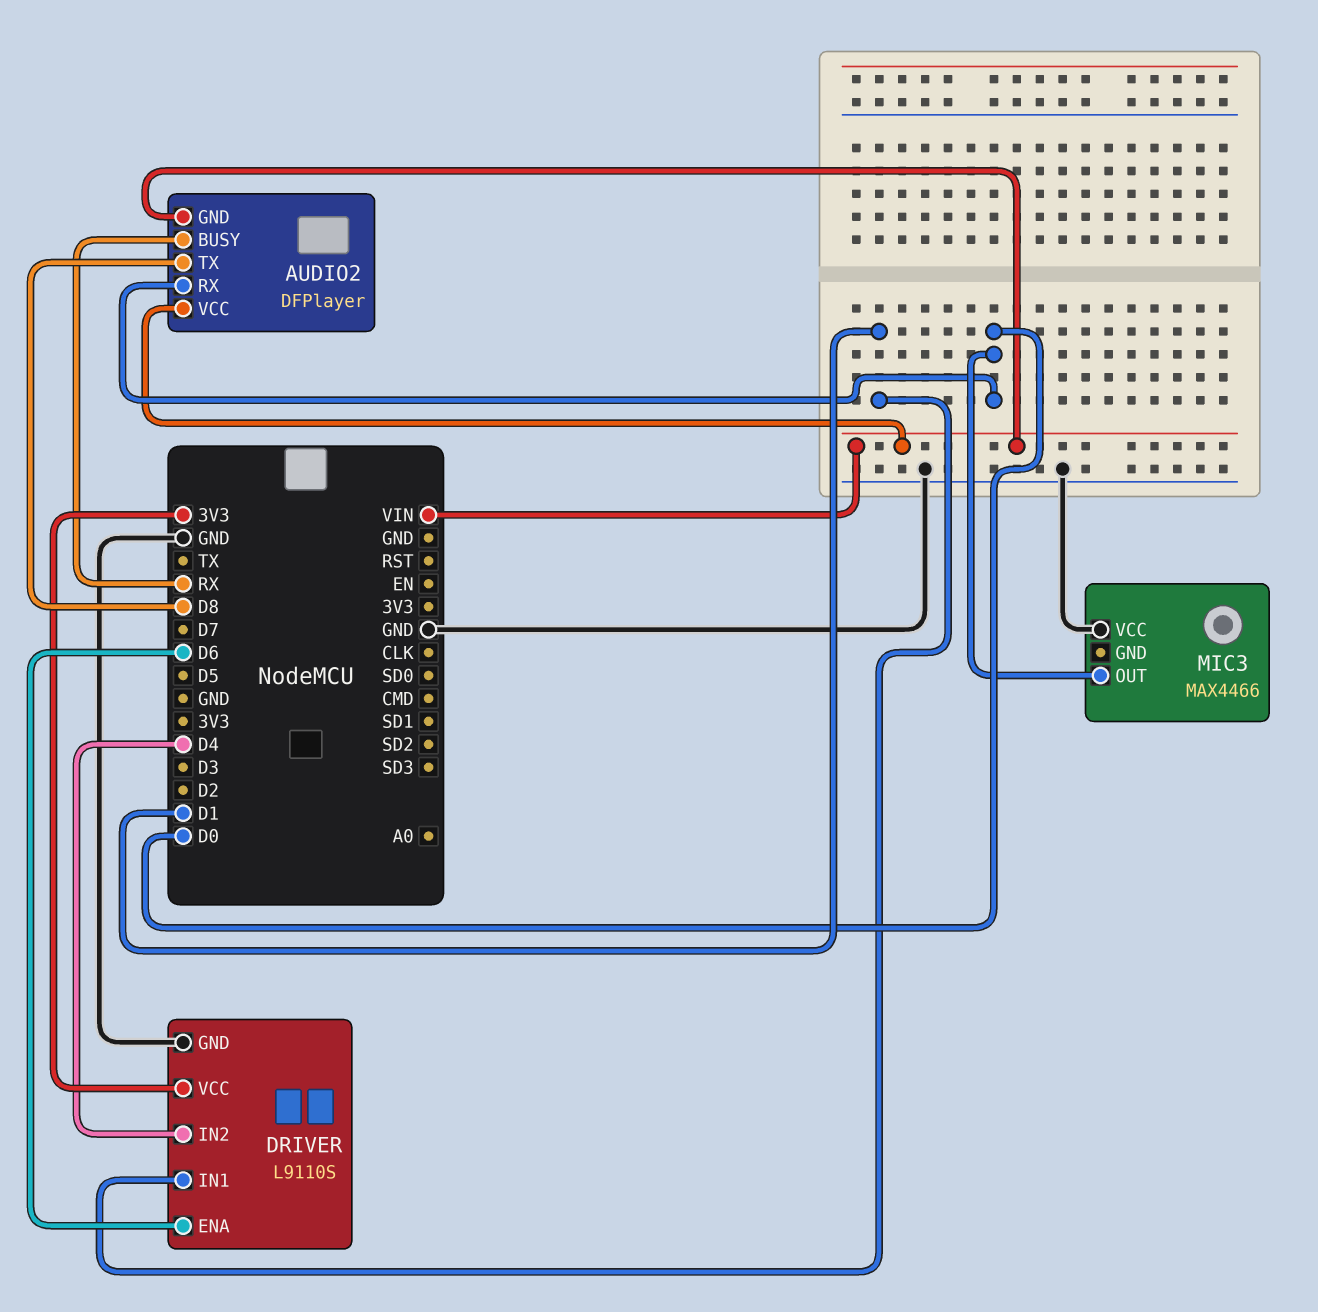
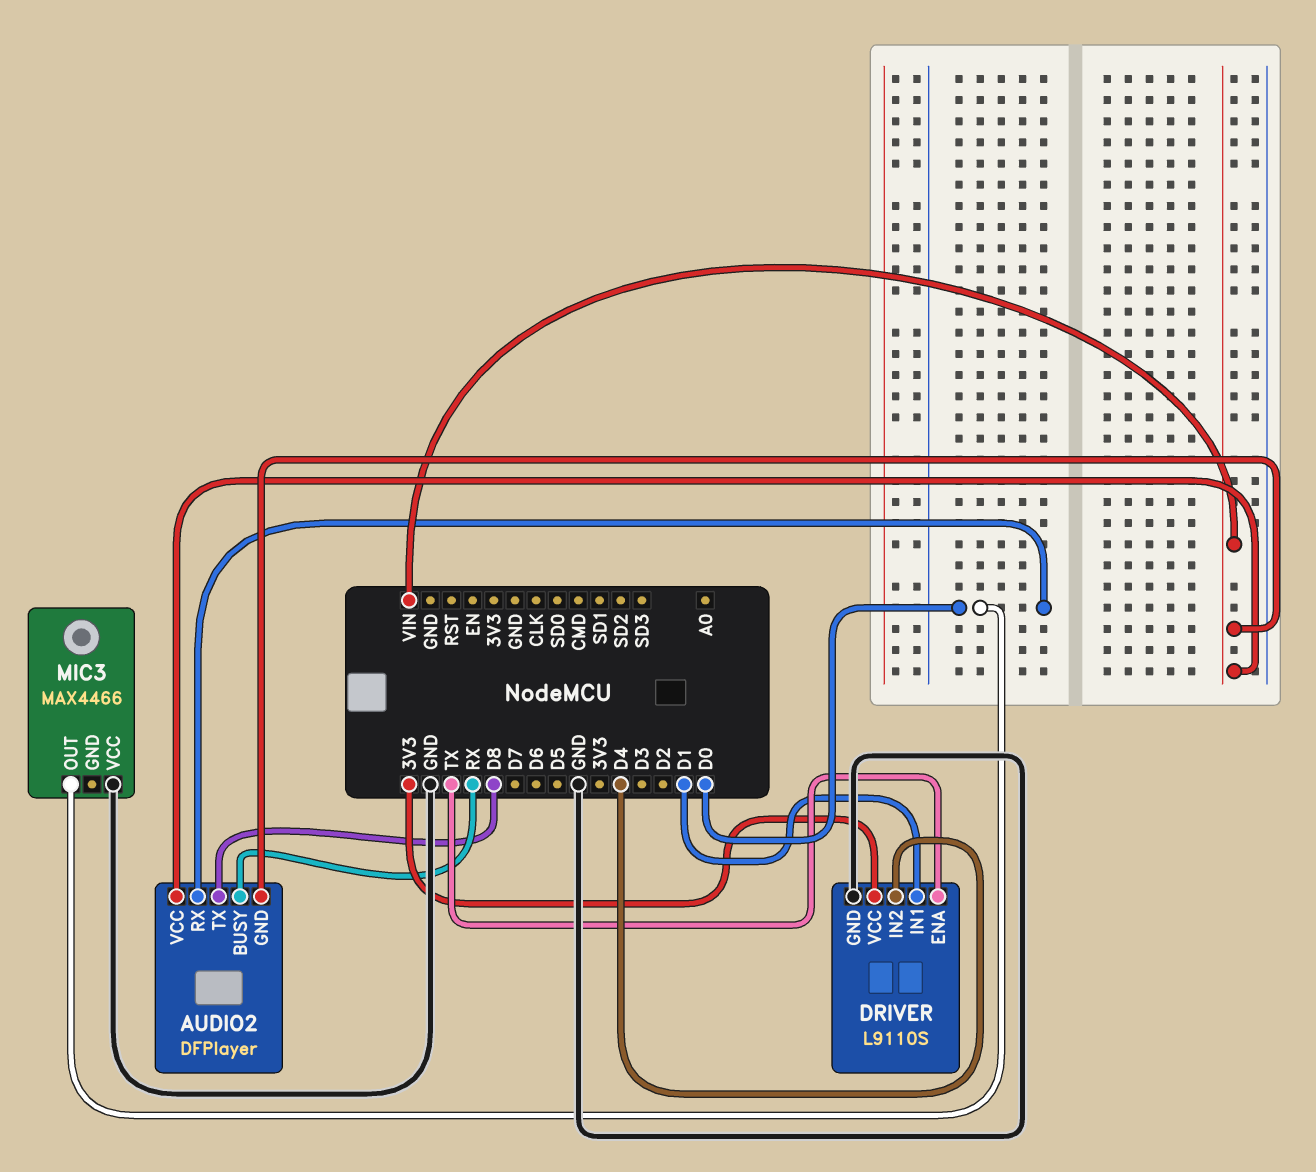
DRIVER pin ENA: D6 -> TX

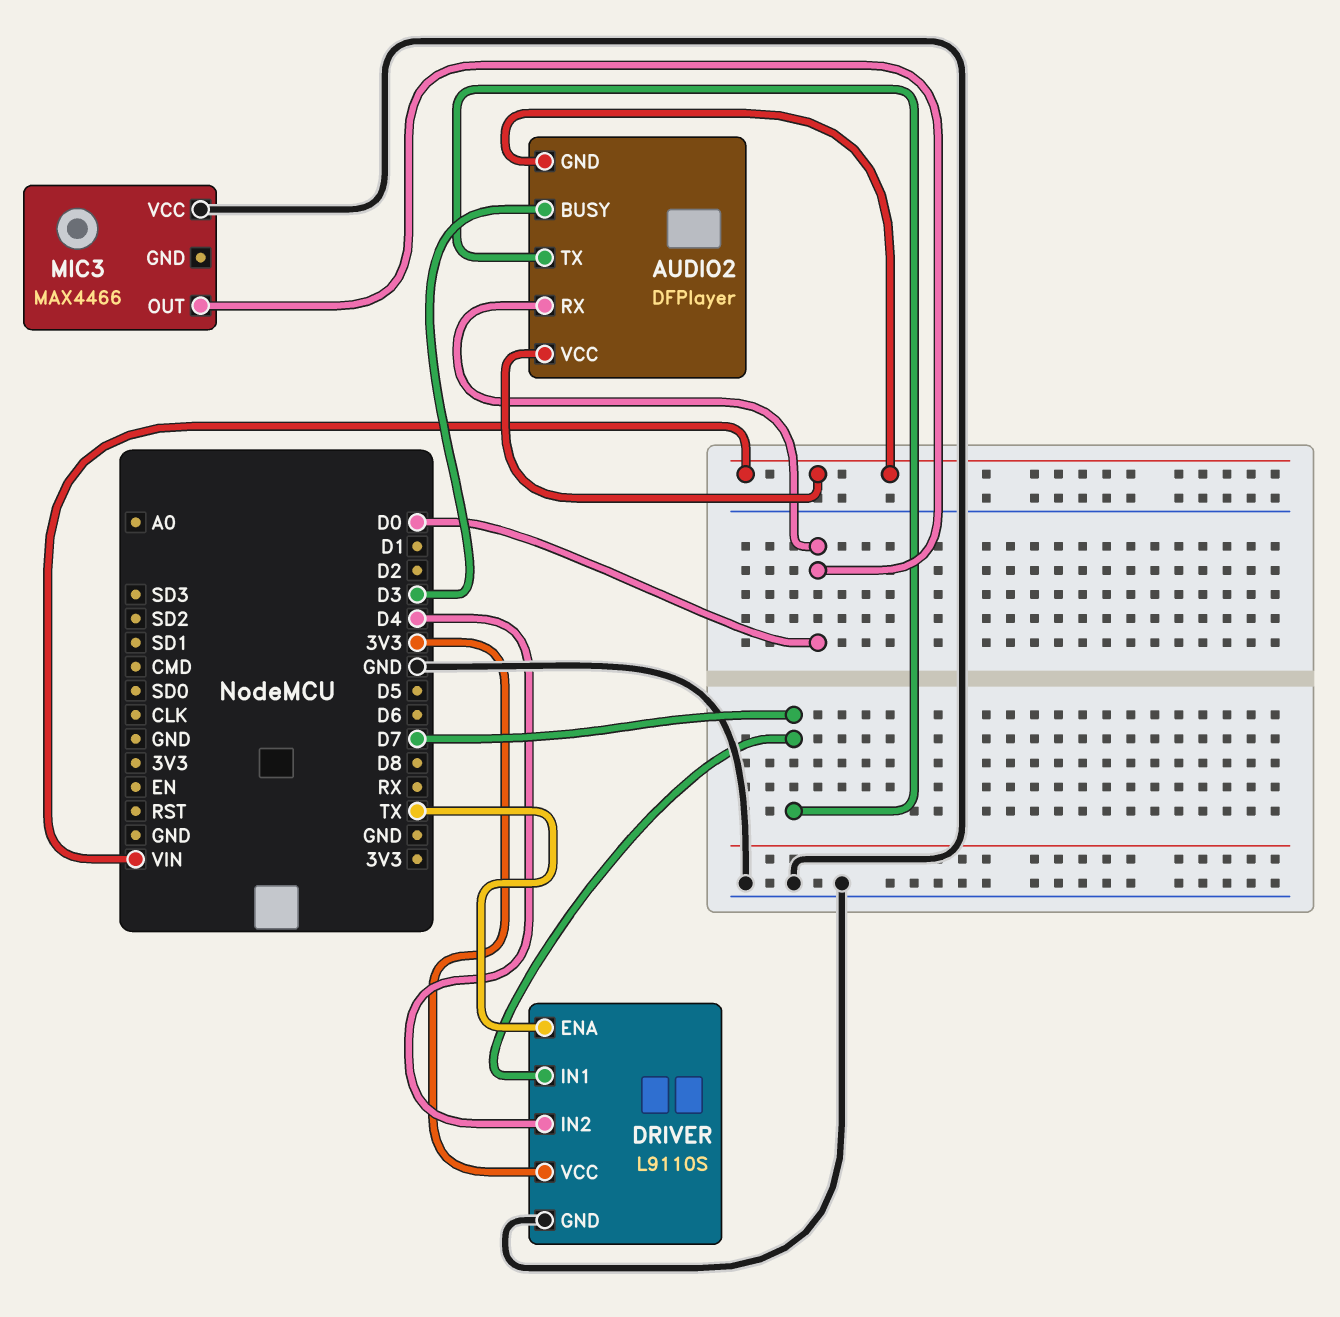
AUDIO2 pin BUSY: RX -> D3
AUDIO2 pin TX: D8 -> D7
DRIVER pin IN1: D1 -> D7

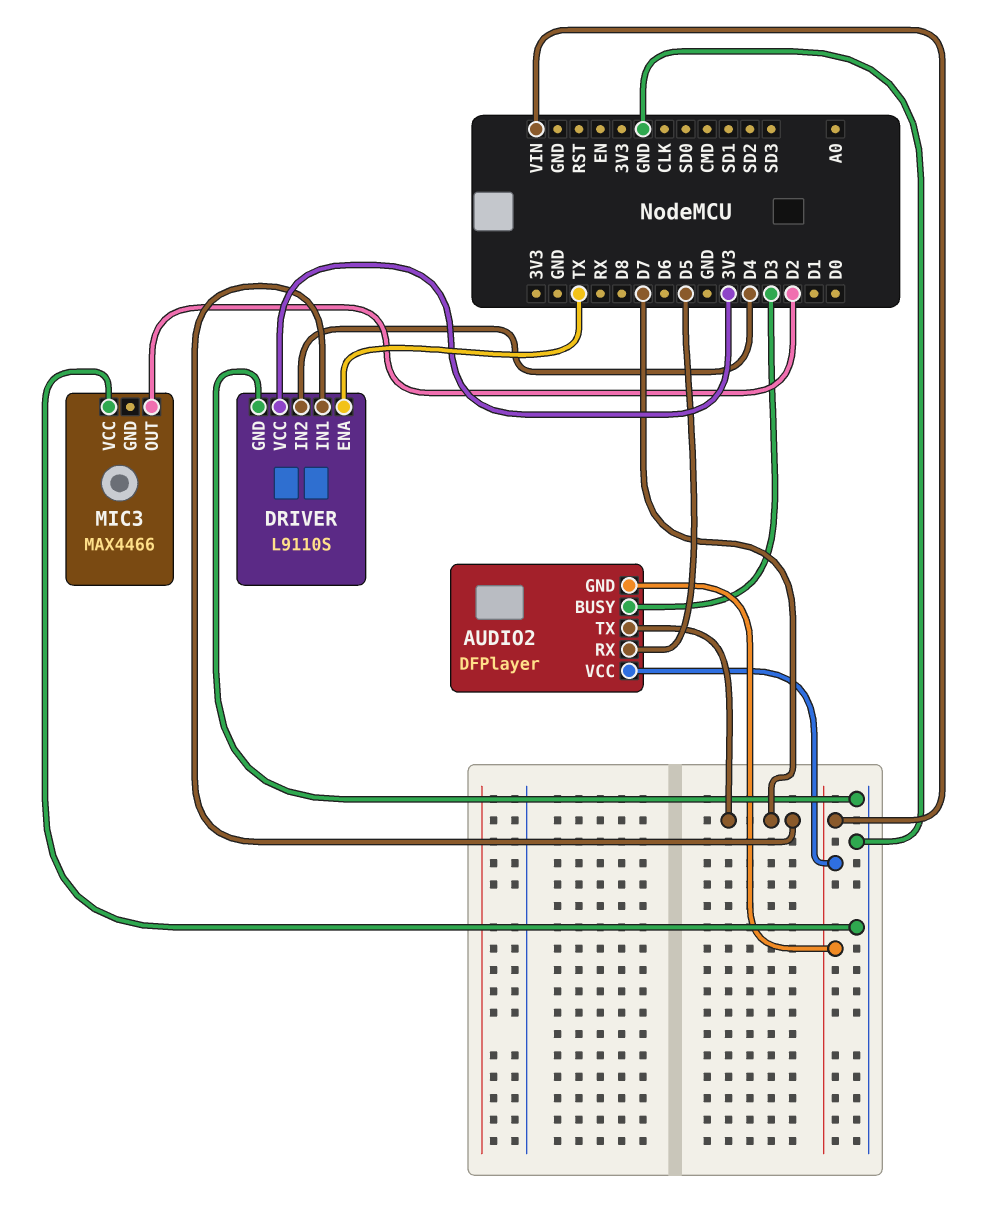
AUDIO2 pin RX: D0 -> D5
MIC3 pin OUT: D0 -> D2

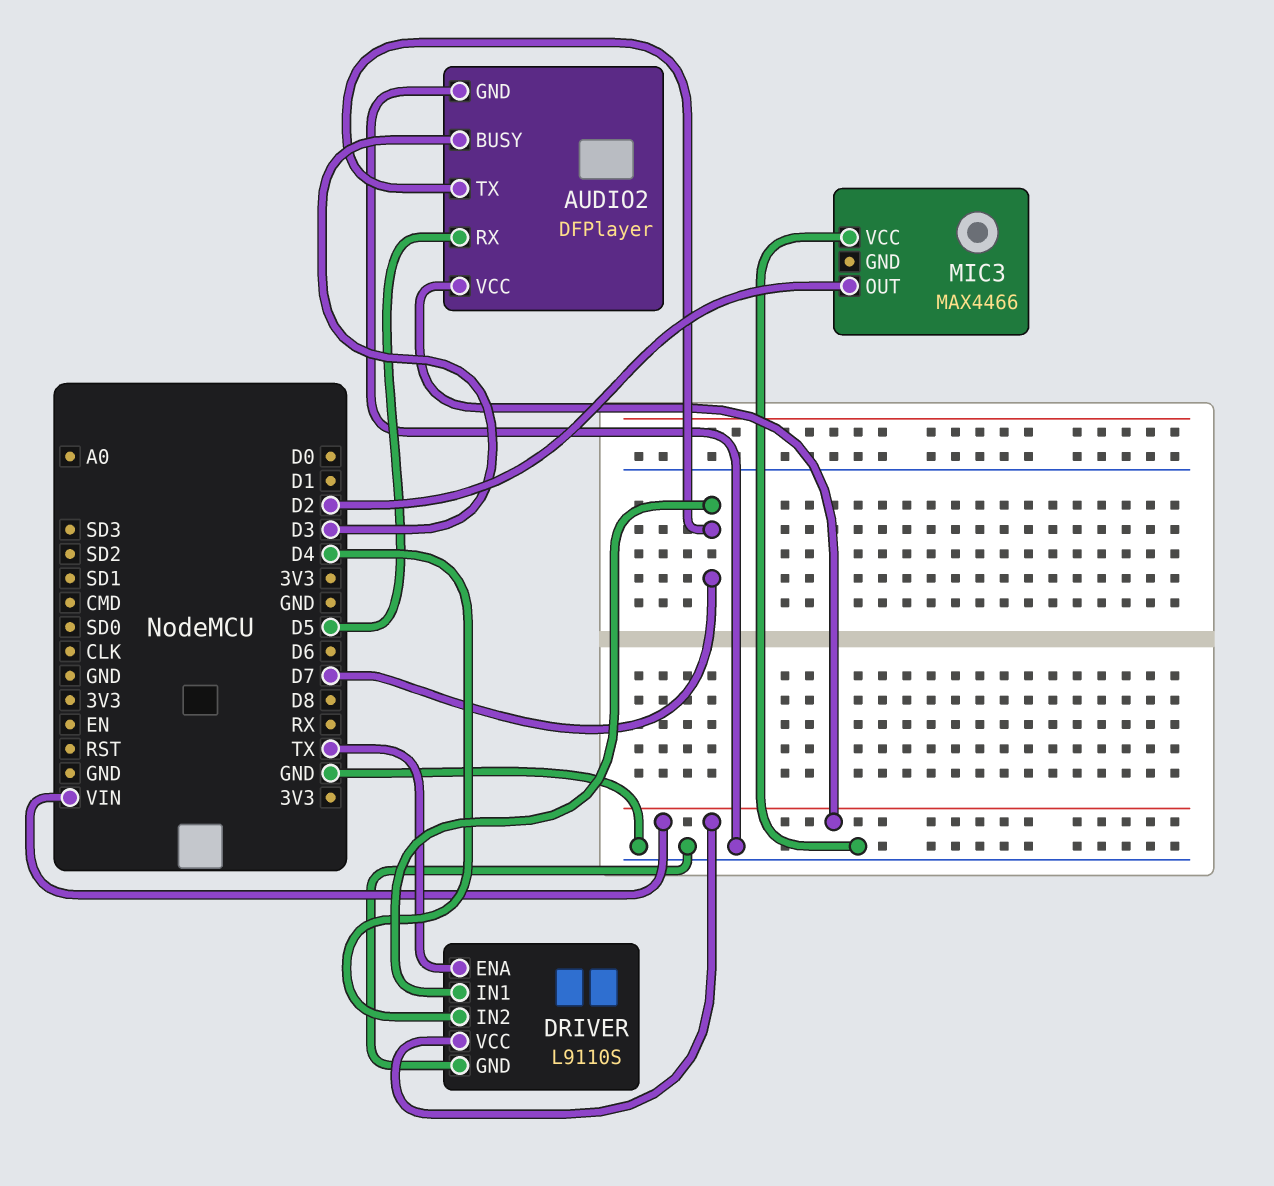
AUDIO2 pin GND: VIN -> GND
DRIVER pin VCC: 3V3 -> VIN

